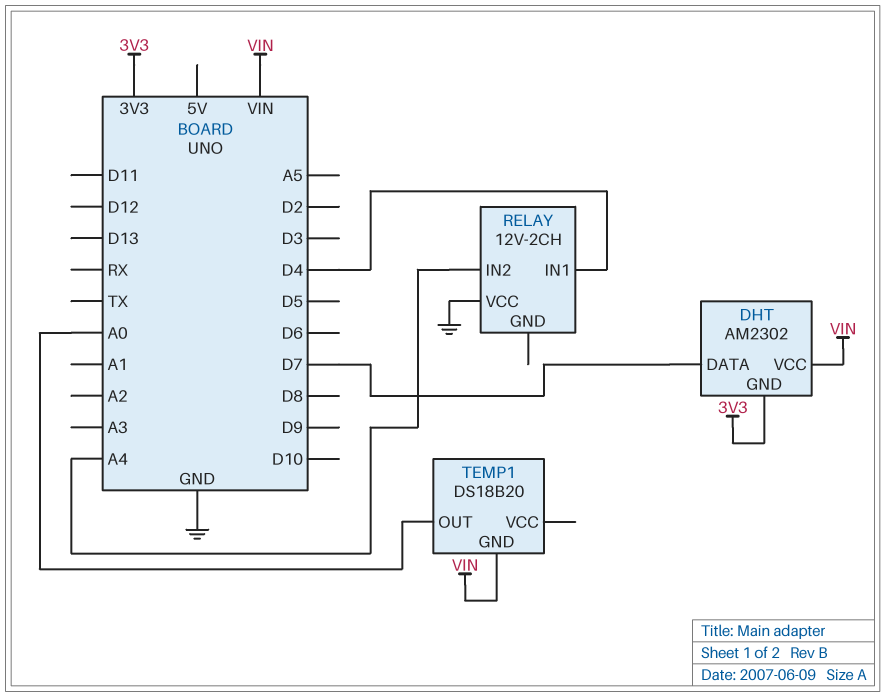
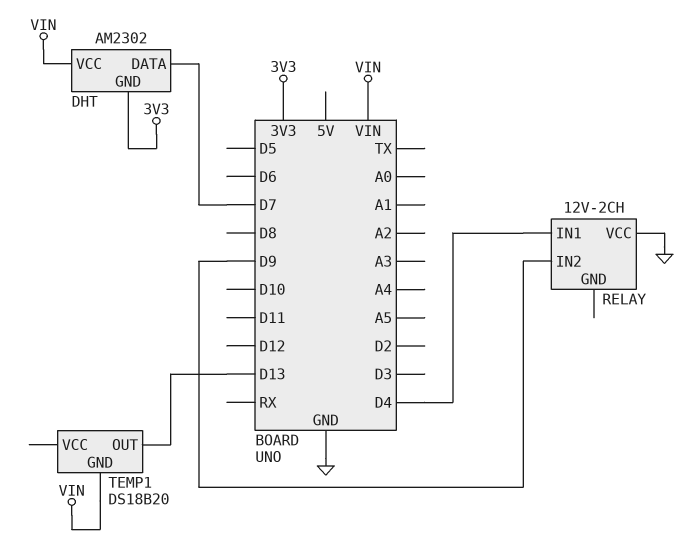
RELAY pin IN2: A4 -> D9
TEMP1 pin OUT: A0 -> D13

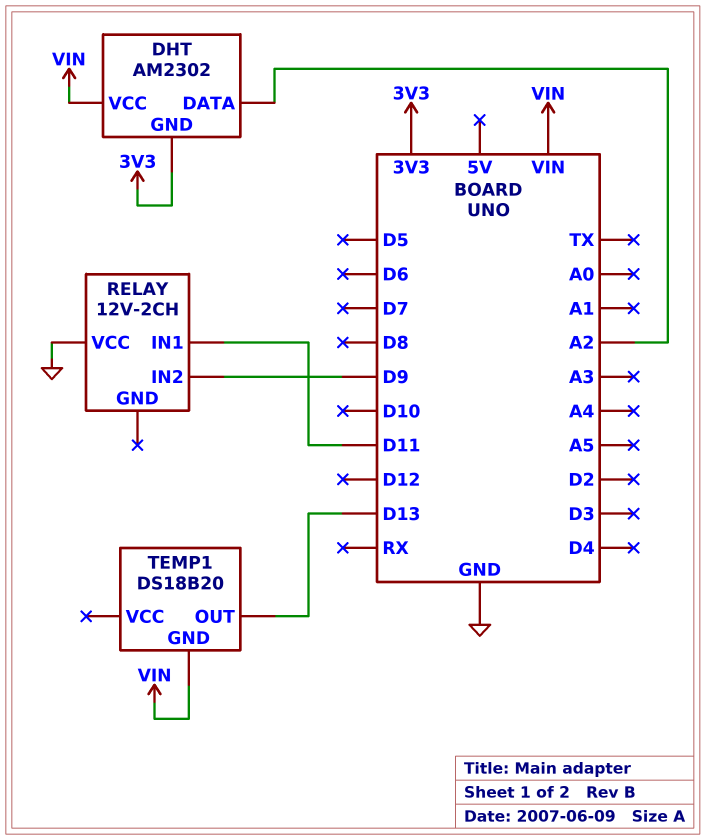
DHT pin DATA: D7 -> A2
RELAY pin IN1: D4 -> D11

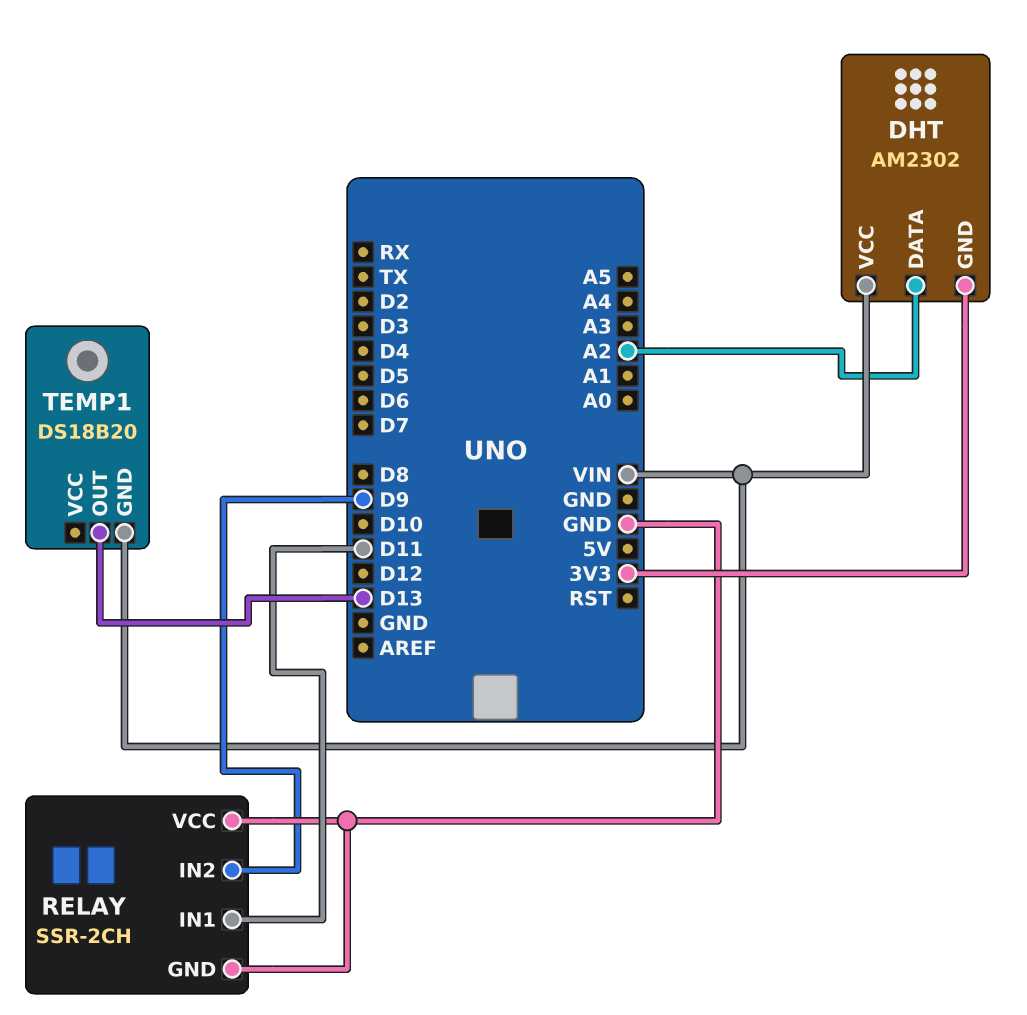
RELAY: 12V-2CH -> SSR-2CH
RELAY pin GND: none -> GND

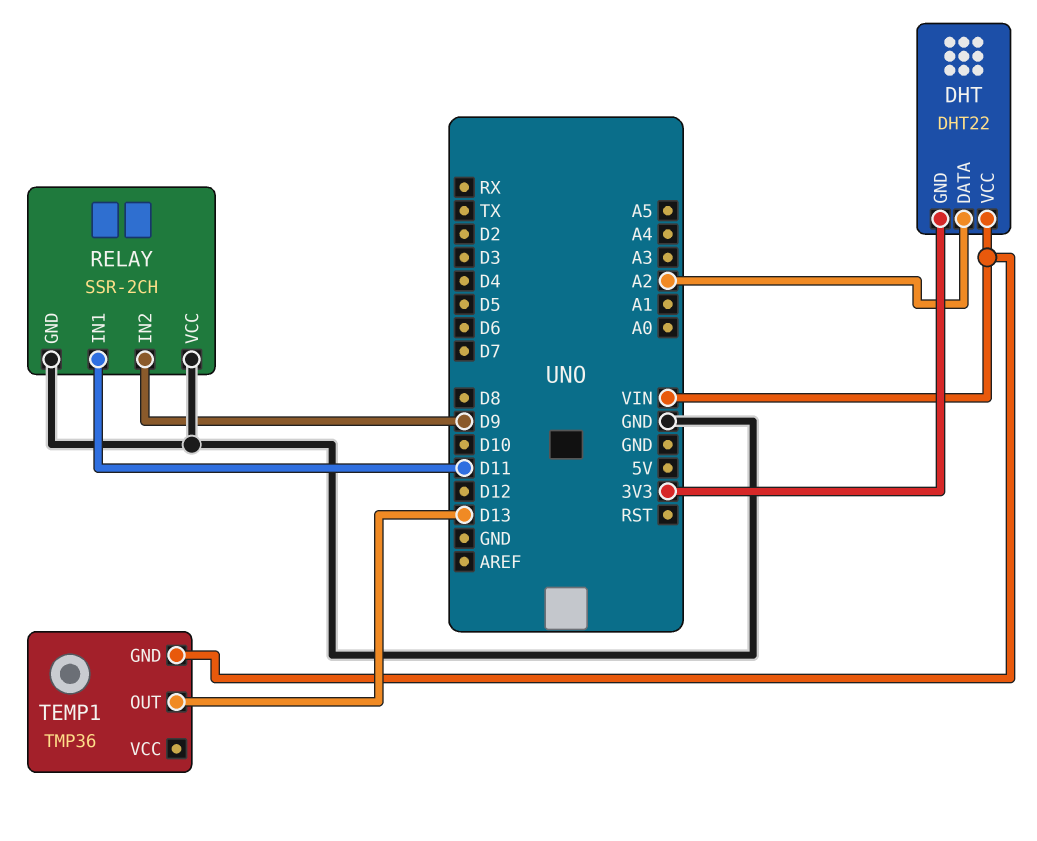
DHT: AM2302 -> DHT22
TEMP1: DS18B20 -> TMP36

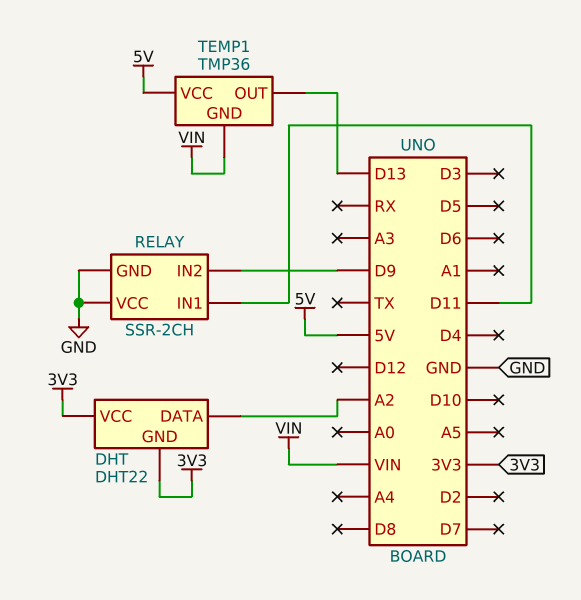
DHT pin VCC: VIN -> 3V3
TEMP1 pin VCC: none -> 5V

